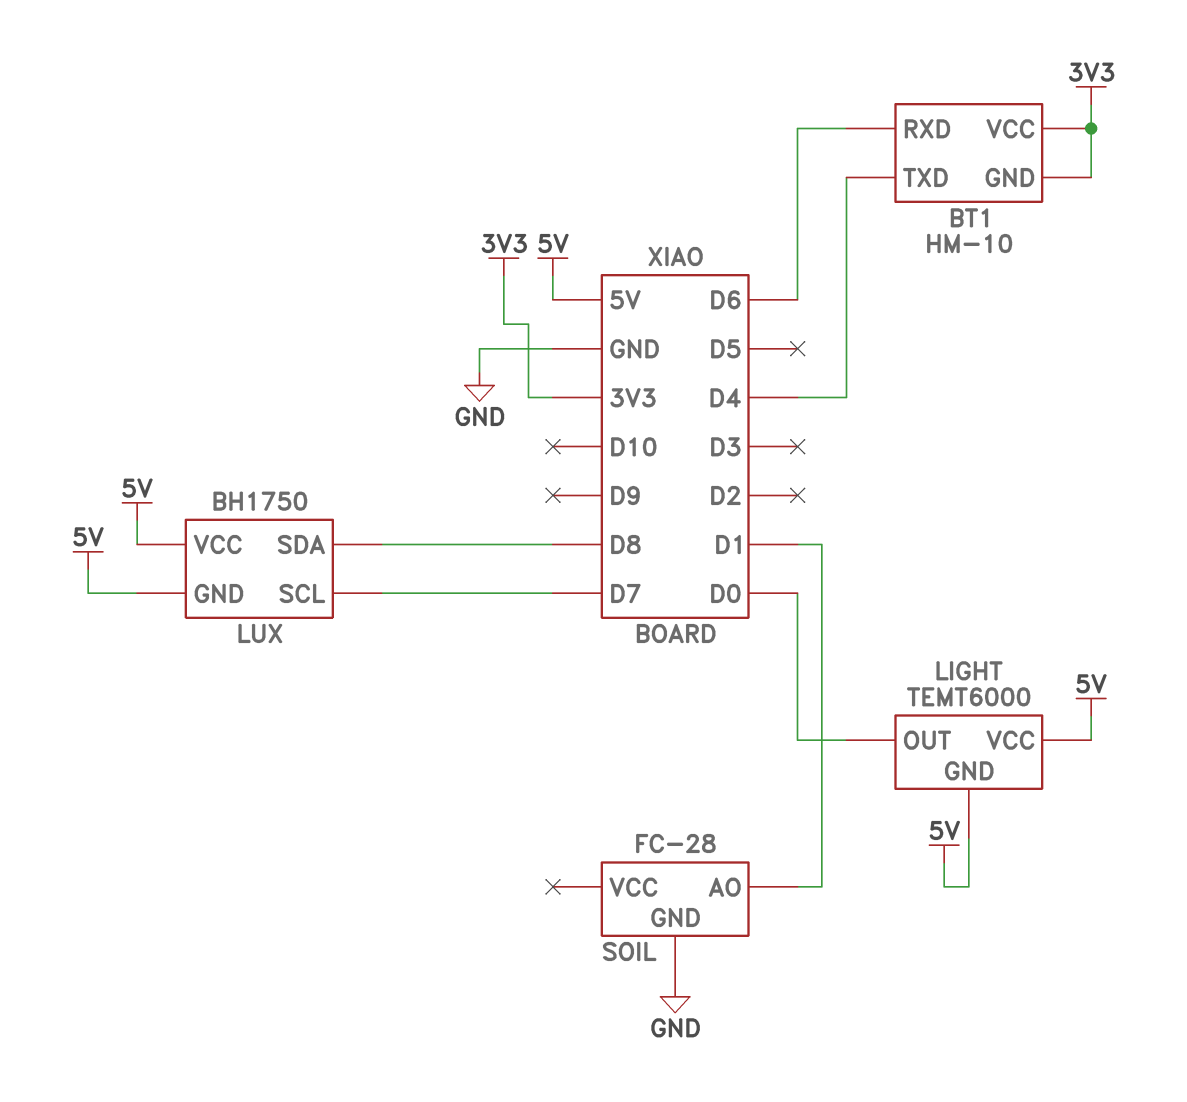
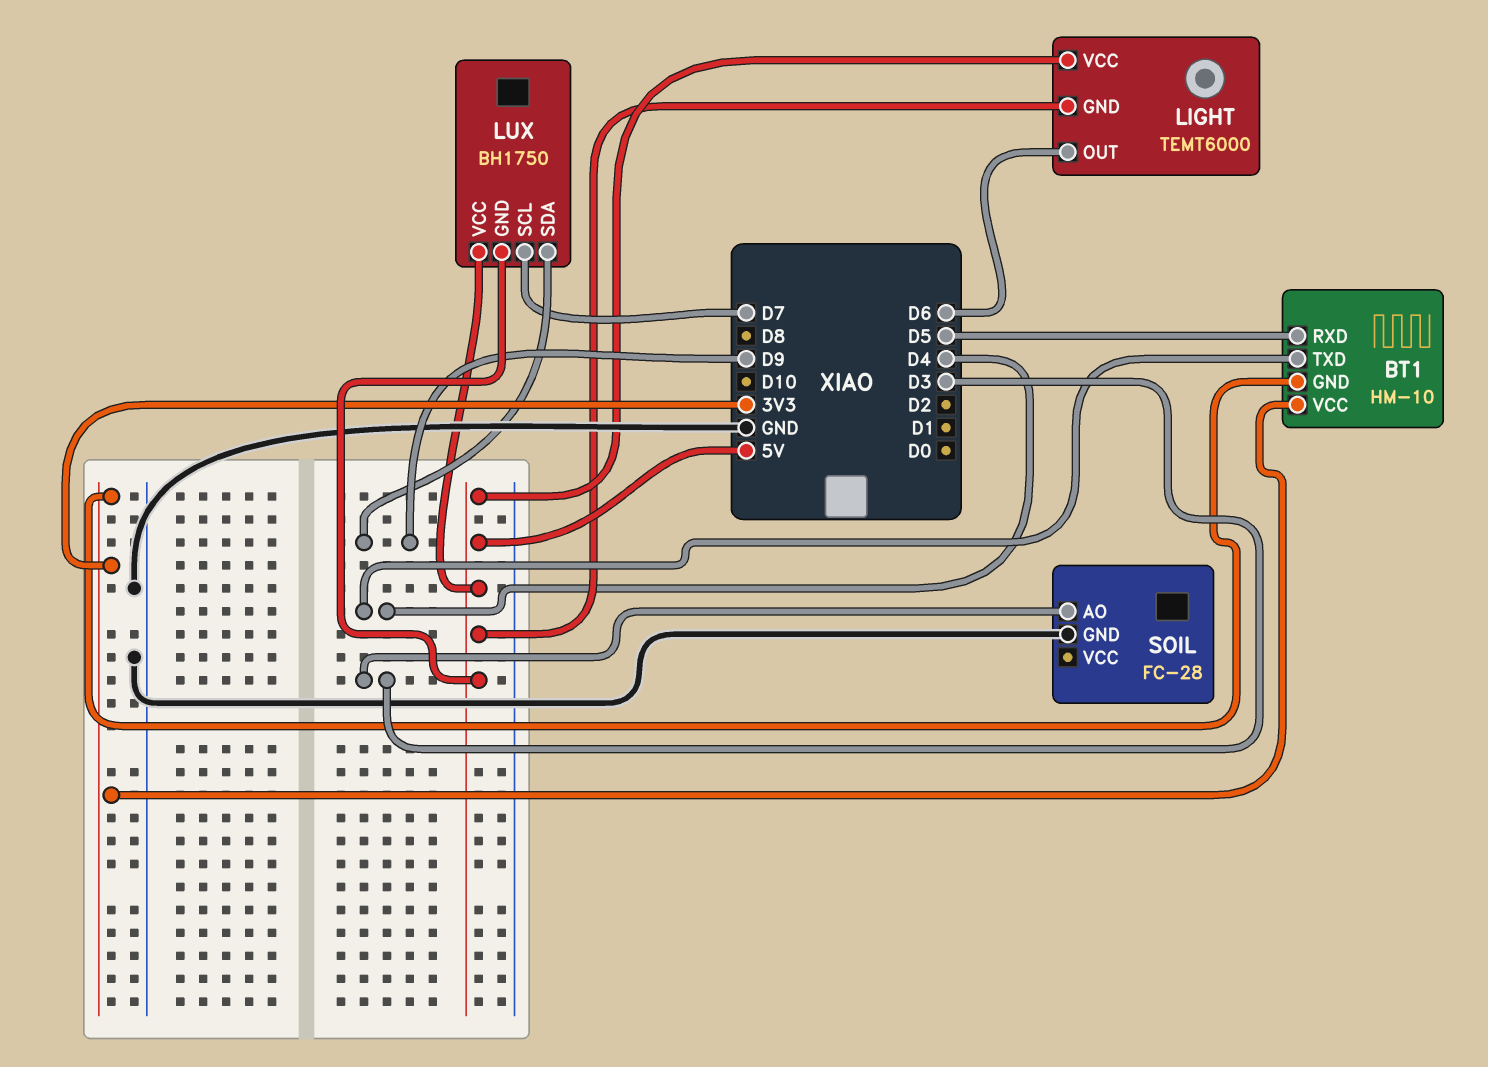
BT1 pin RXD: D6 -> D5
LIGHT pin OUT: D0 -> D6
LUX pin SDA: D8 -> D9
SOIL pin AO: D1 -> D3

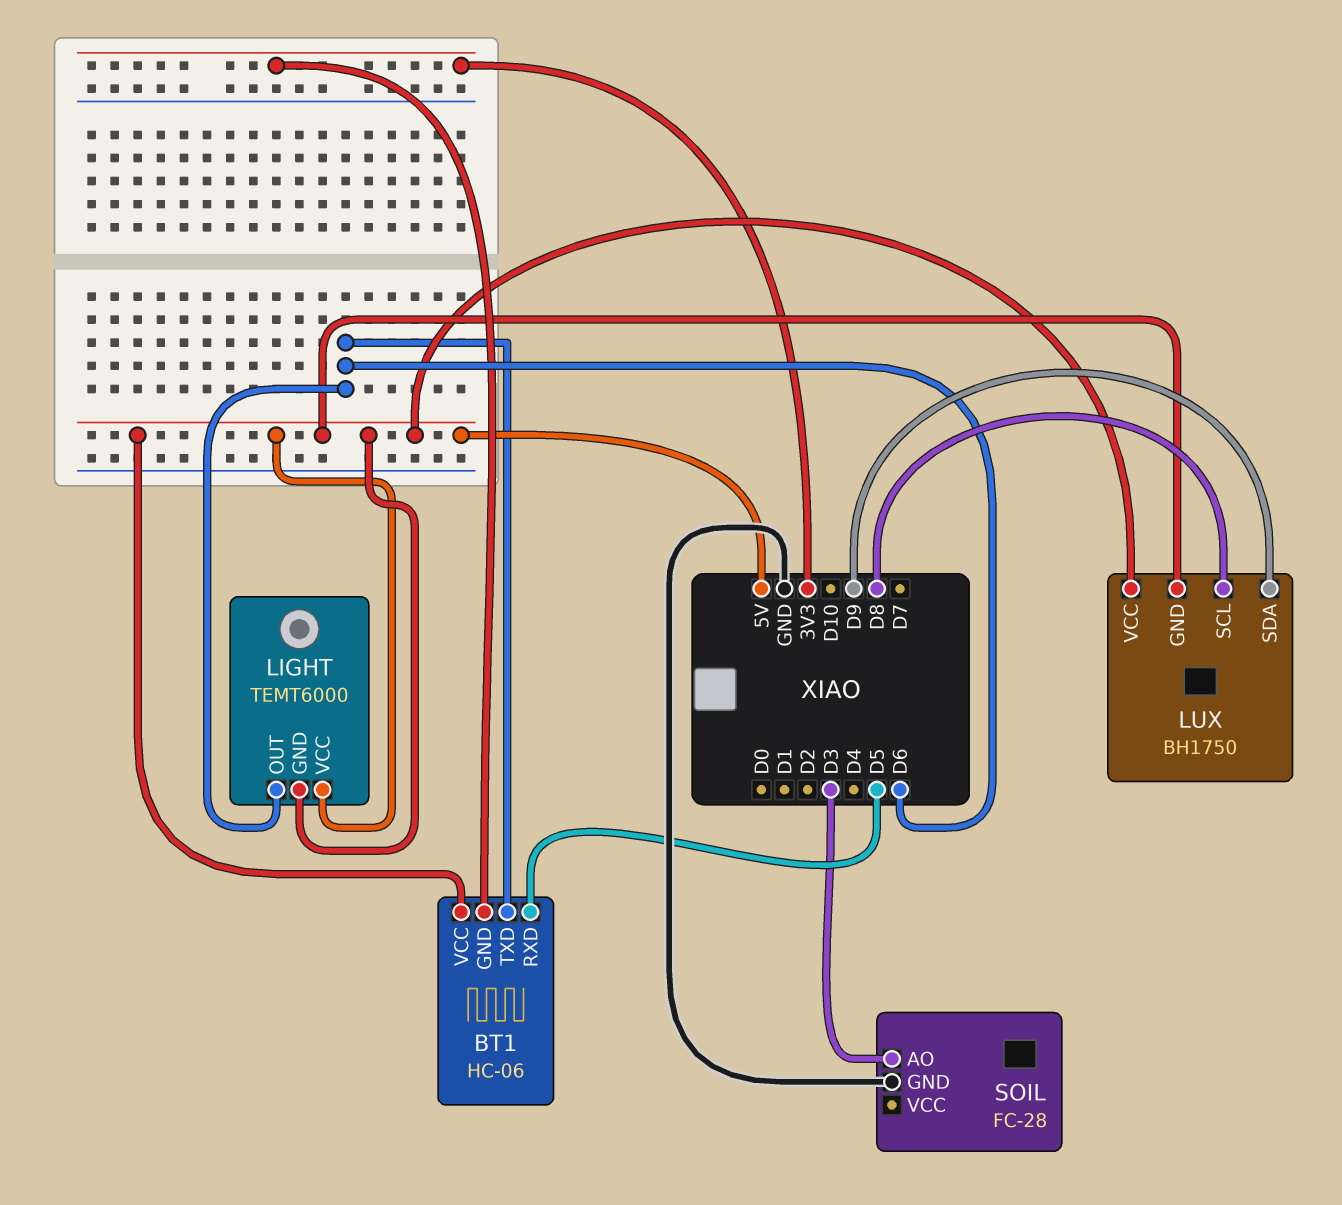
BT1: HM-10 -> HC-06
BT1 pin TXD: D4 -> D6
BT1 pin VCC: 3V3 -> 5V
LUX pin SCL: D7 -> D8

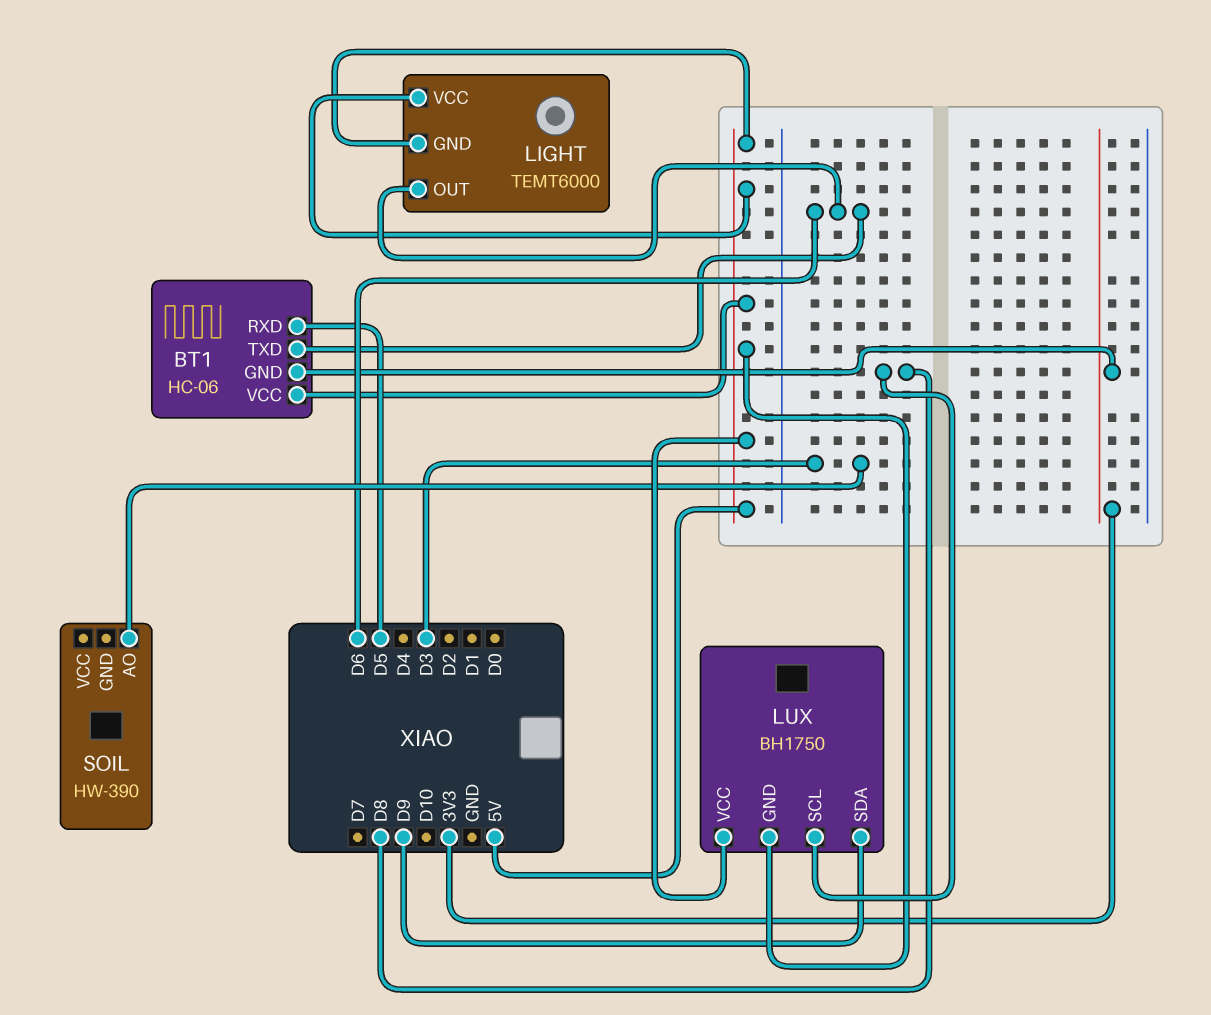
SOIL: FC-28 -> HW-390
SOIL pin GND: GND -> none

